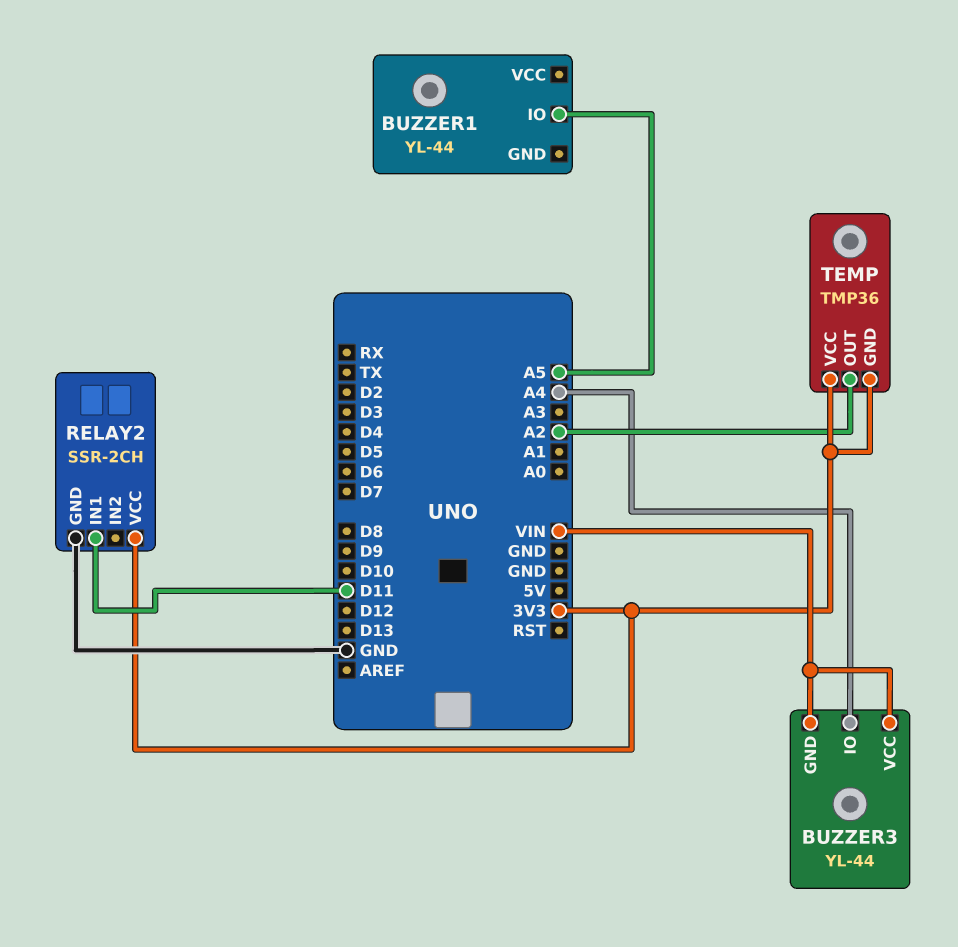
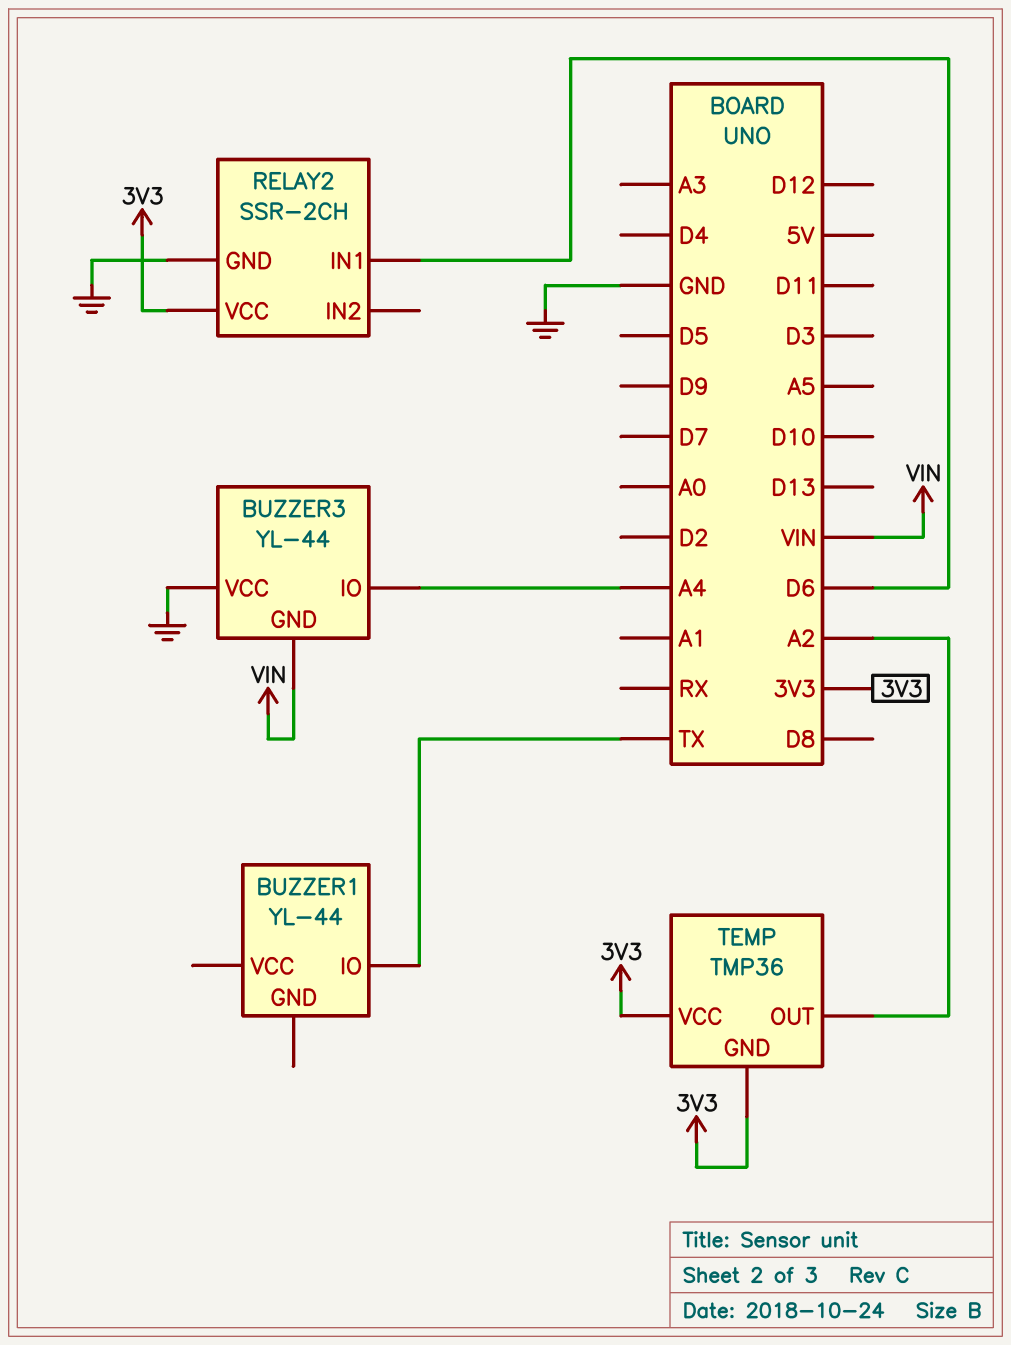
BUZZER1 pin IO: A5 -> TX
BUZZER3 pin VCC: VIN -> GND
RELAY2 pin IN1: D11 -> D6

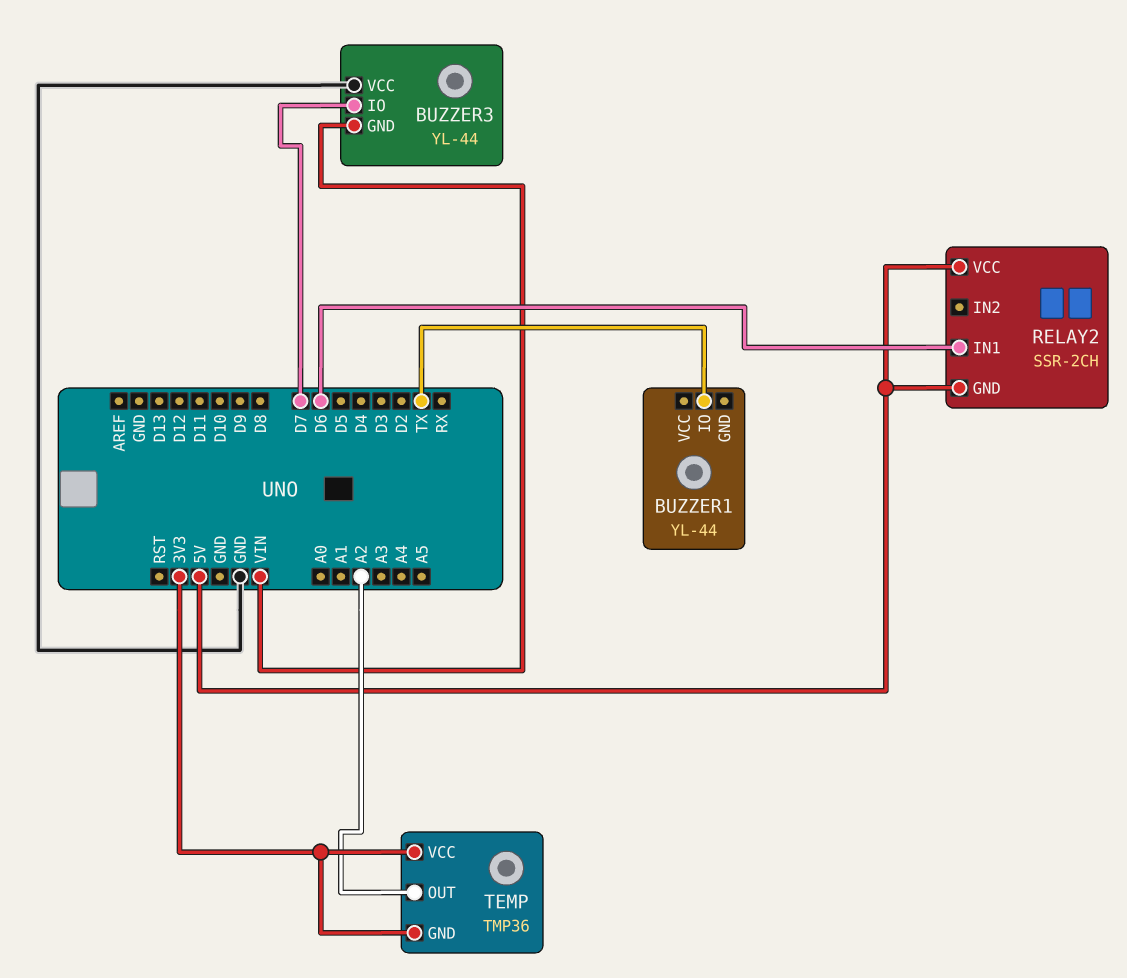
BUZZER3 pin IO: A4 -> D7
RELAY2 pin GND: GND -> 5V
RELAY2 pin VCC: 3V3 -> 5V

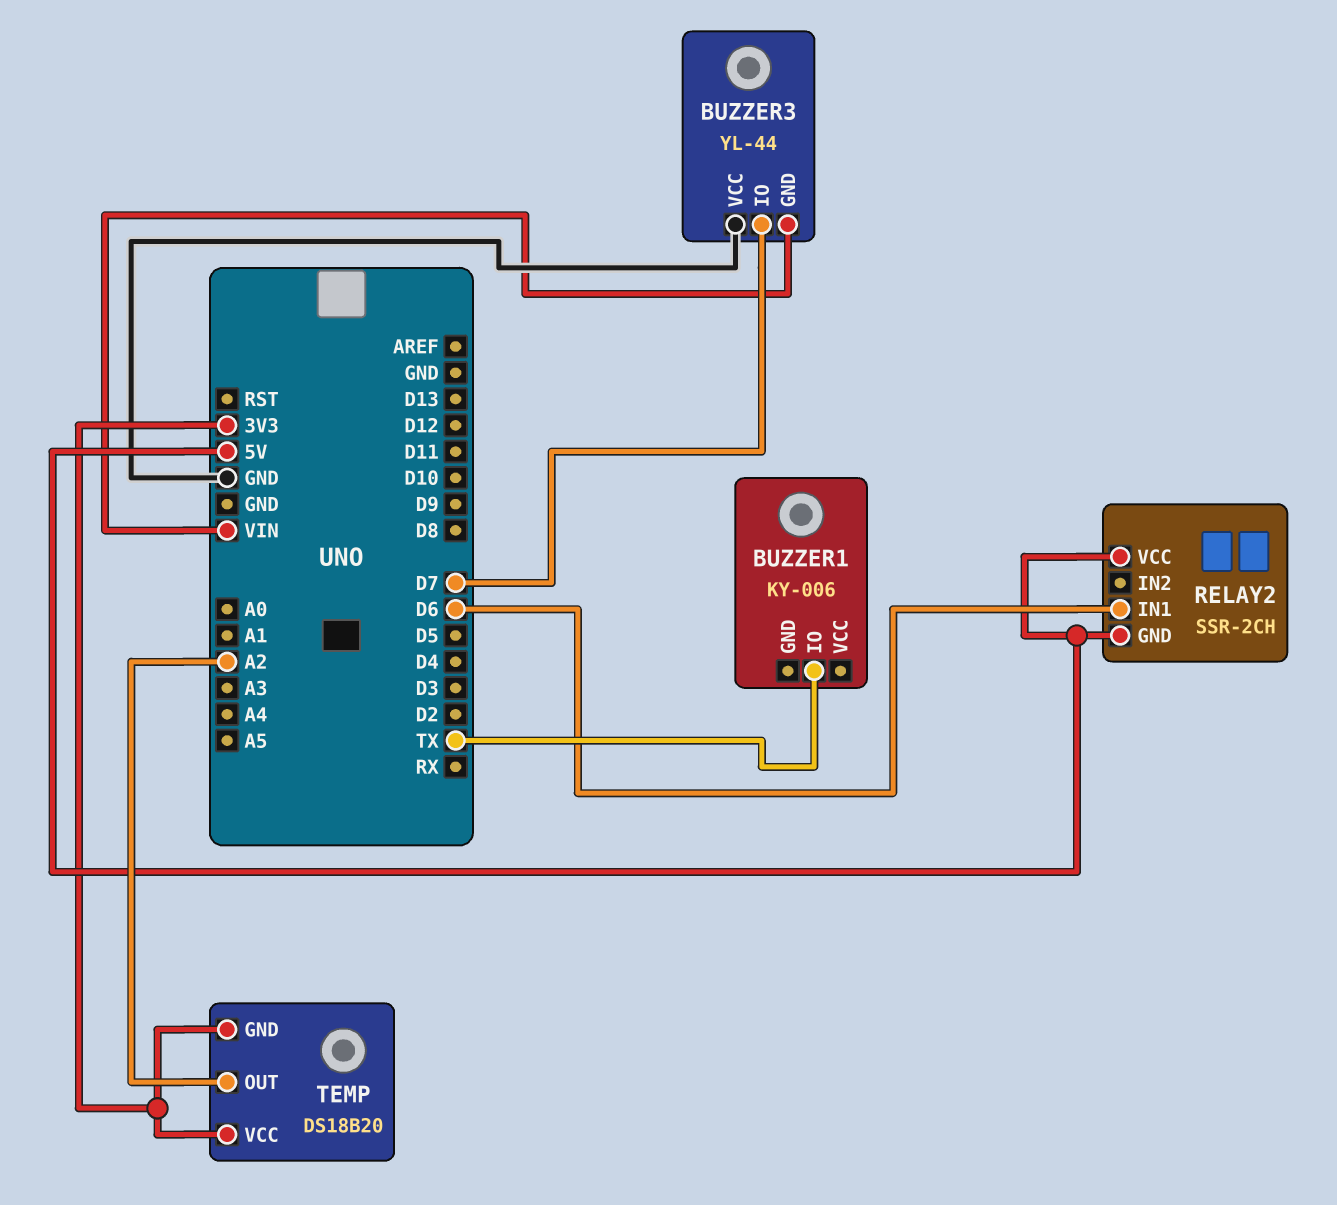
BUZZER1: YL-44 -> KY-006
TEMP: TMP36 -> DS18B20

